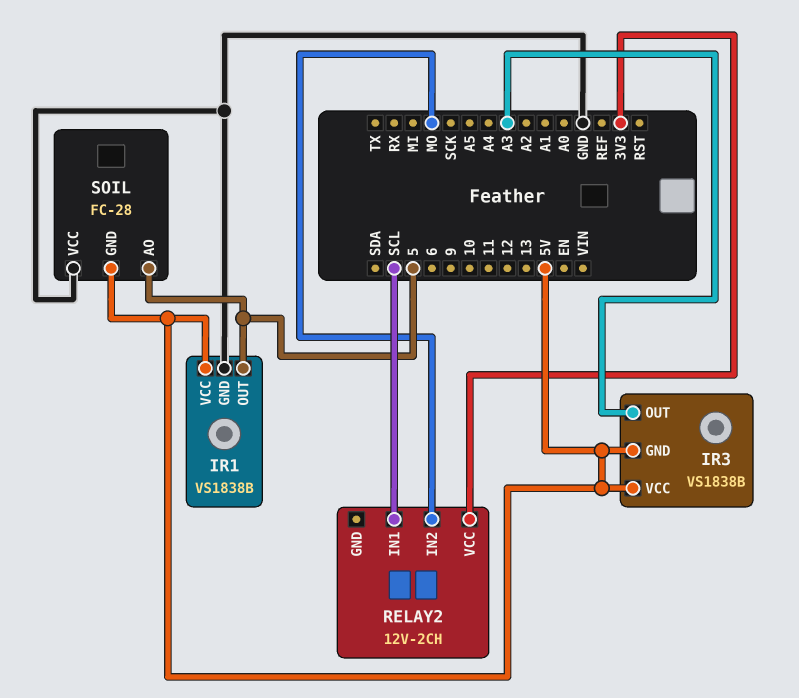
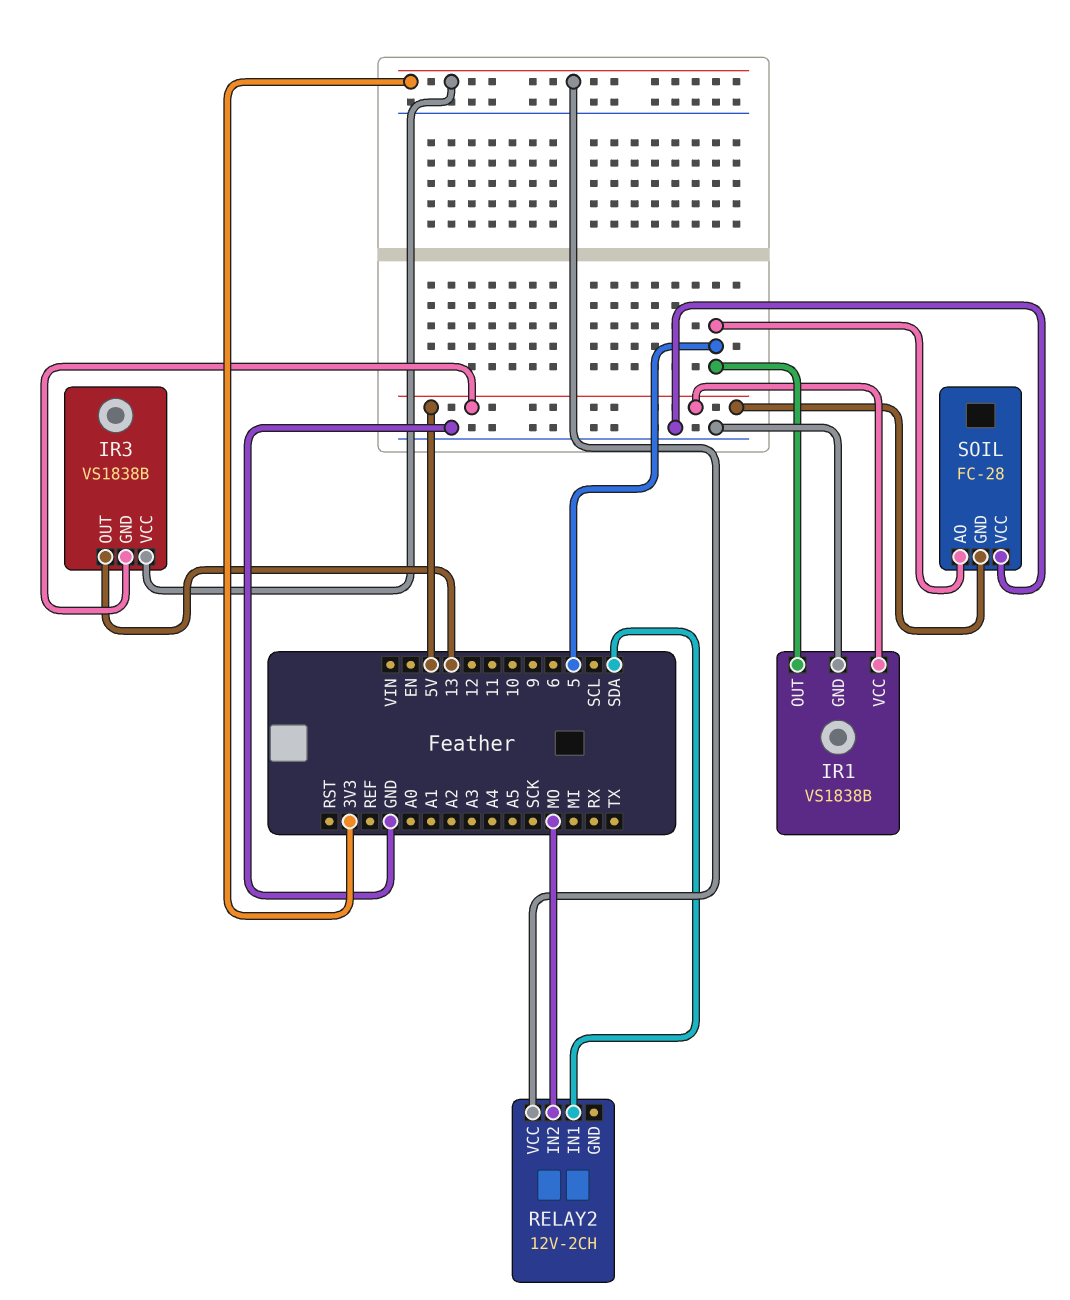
IR3 pin OUT: A3 -> 13
IR3 pin VCC: 5V -> 3V3
RELAY2 pin IN1: SCL -> SDA

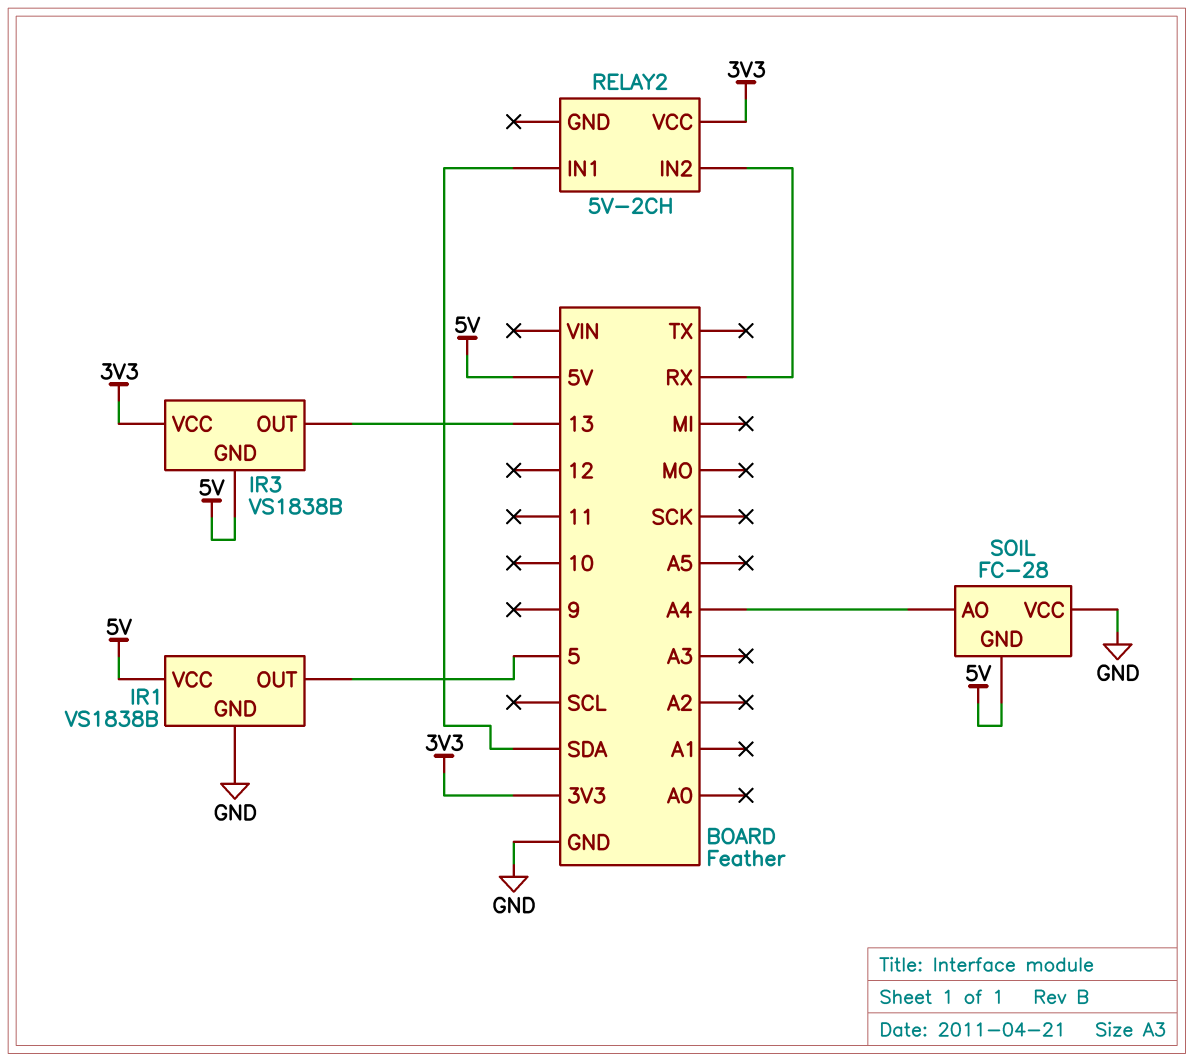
RELAY2: 12V-2CH -> 5V-2CH
RELAY2 pin IN2: MO -> RX
SOIL pin AO: 5 -> A4

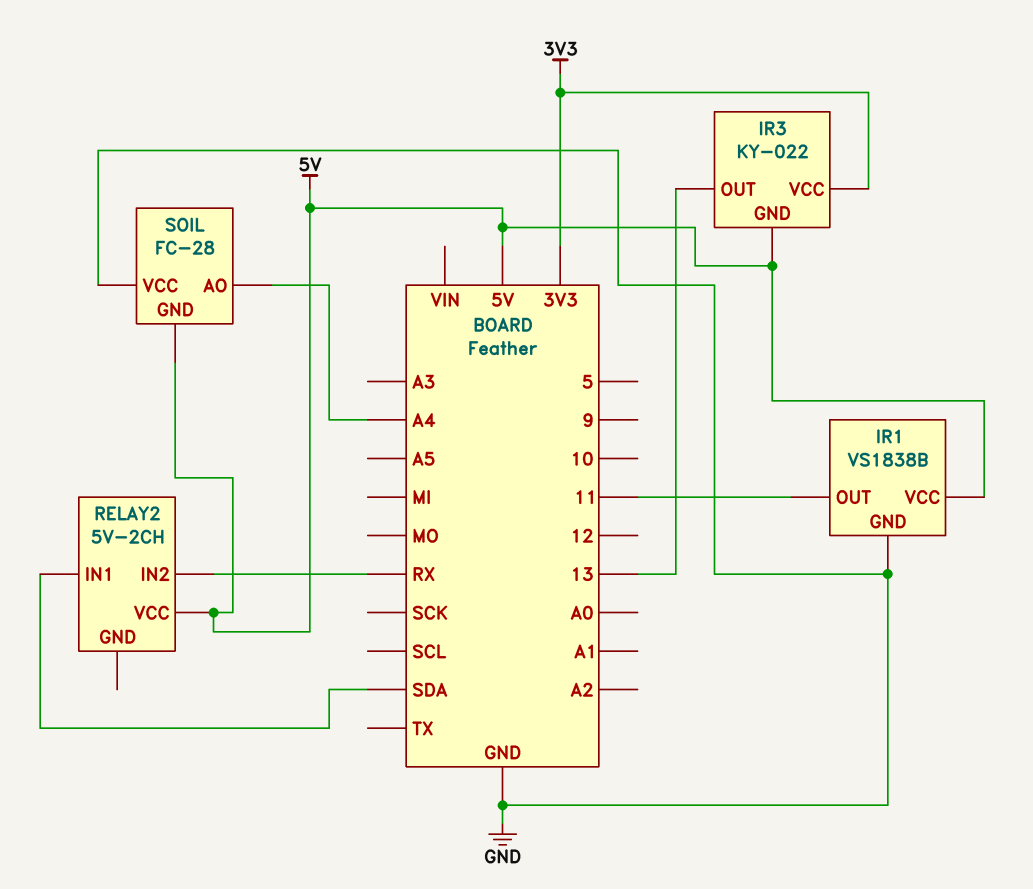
IR1 pin OUT: 5 -> 11
IR3: VS1838B -> KY-022
RELAY2 pin VCC: 3V3 -> 5V

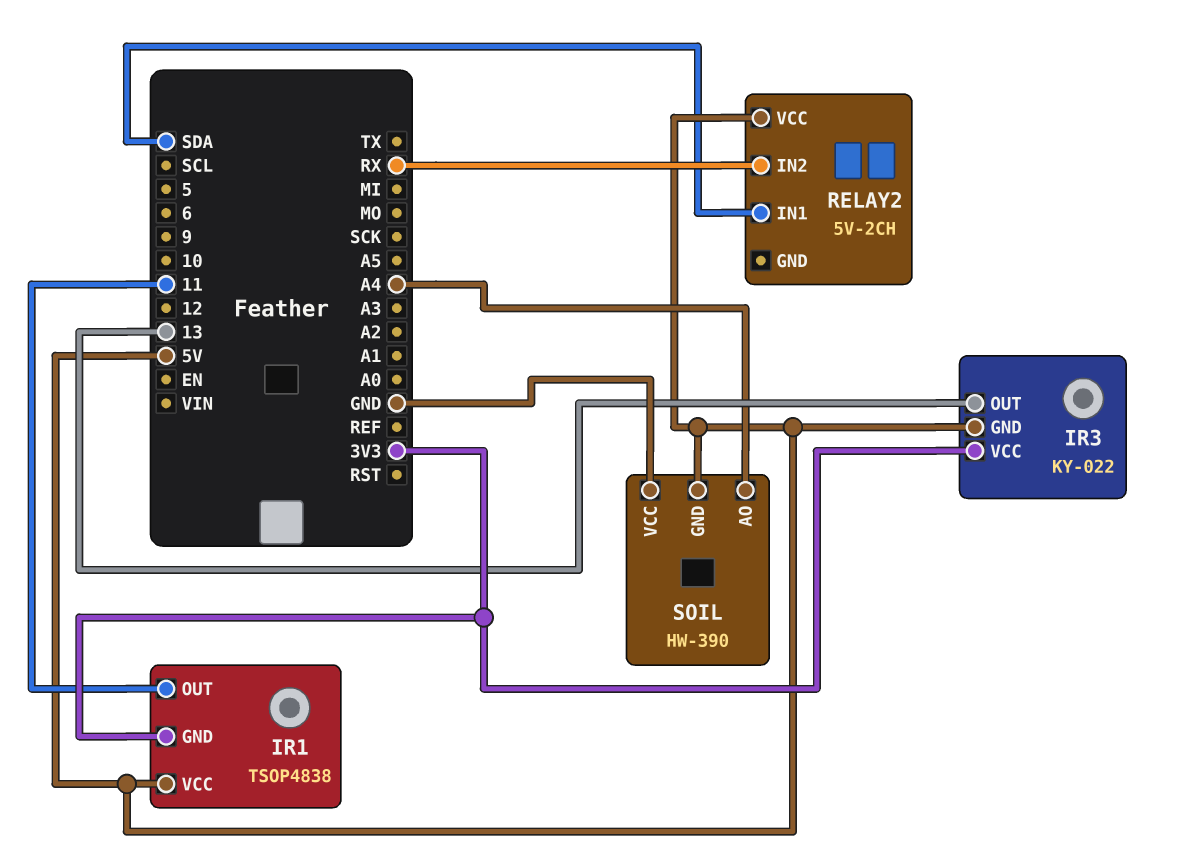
IR1: VS1838B -> TSOP4838
IR1 pin GND: GND -> 3V3
SOIL: FC-28 -> HW-390

